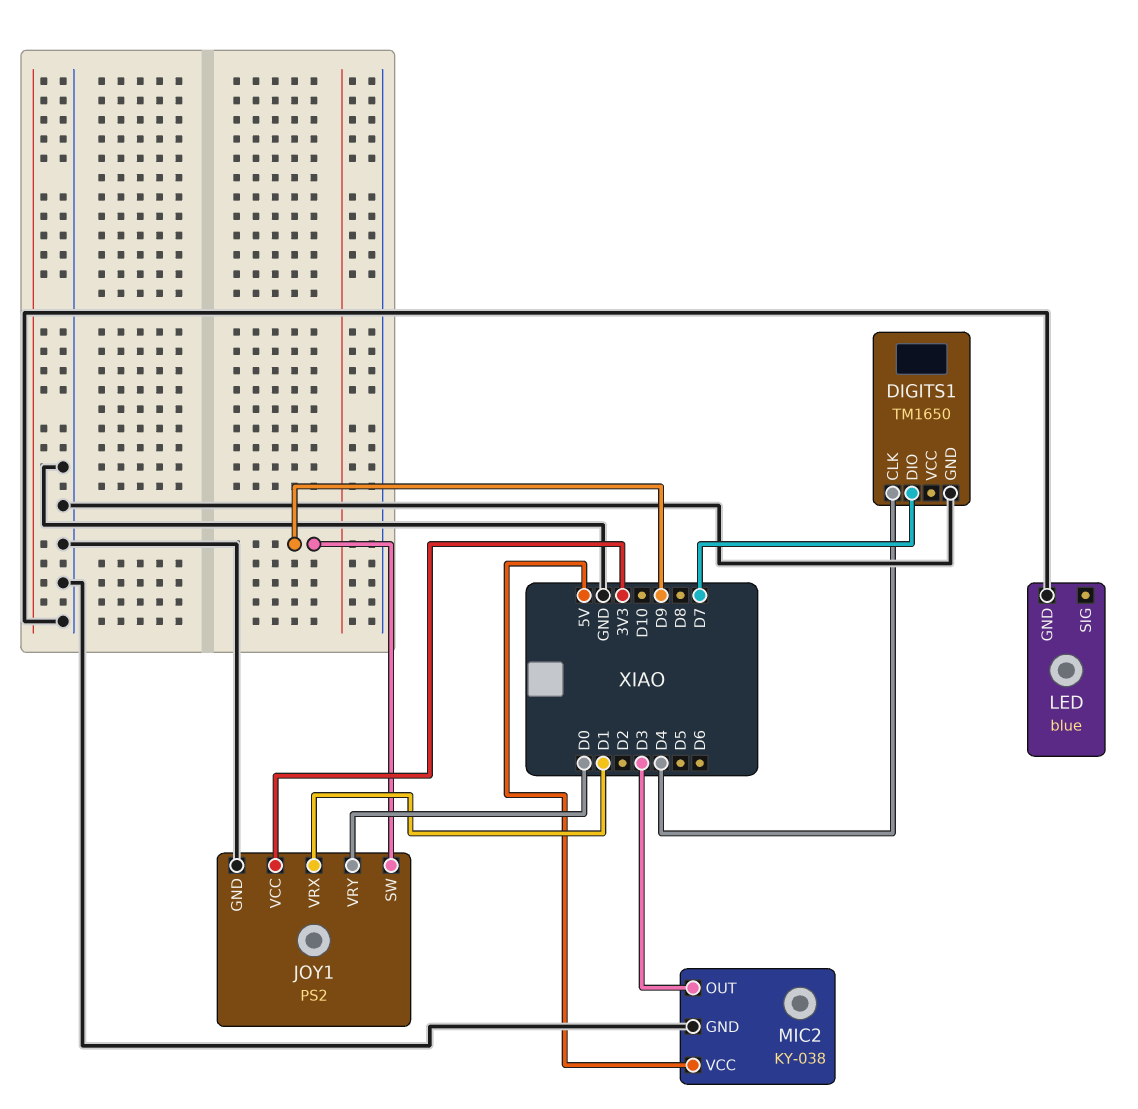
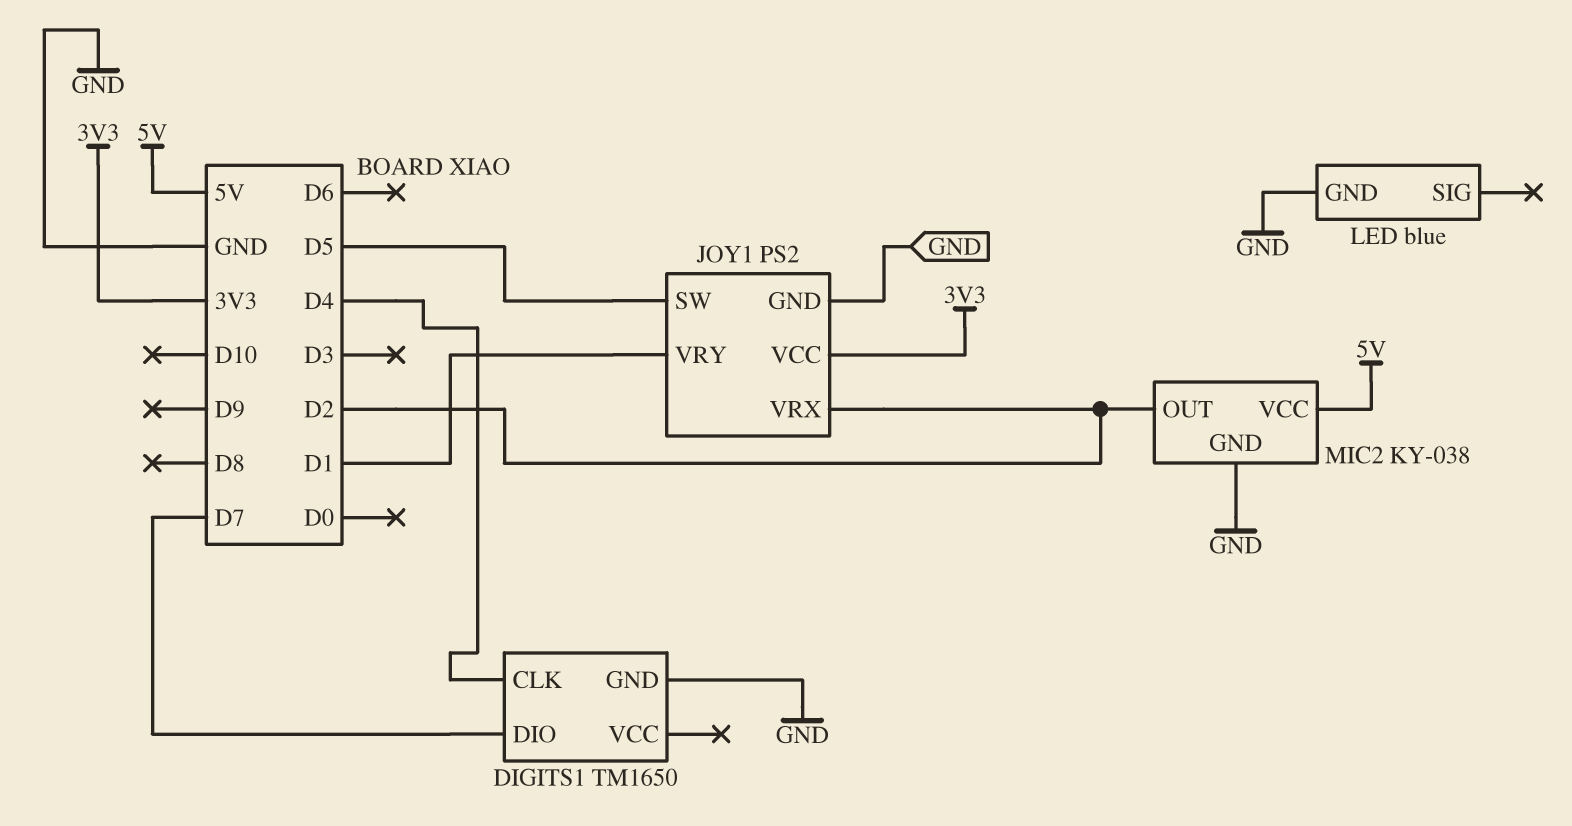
JOY1 pin SW: D9 -> D5
JOY1 pin VRX: D1 -> D2
JOY1 pin VRY: D0 -> D1
MIC2 pin OUT: D3 -> D2

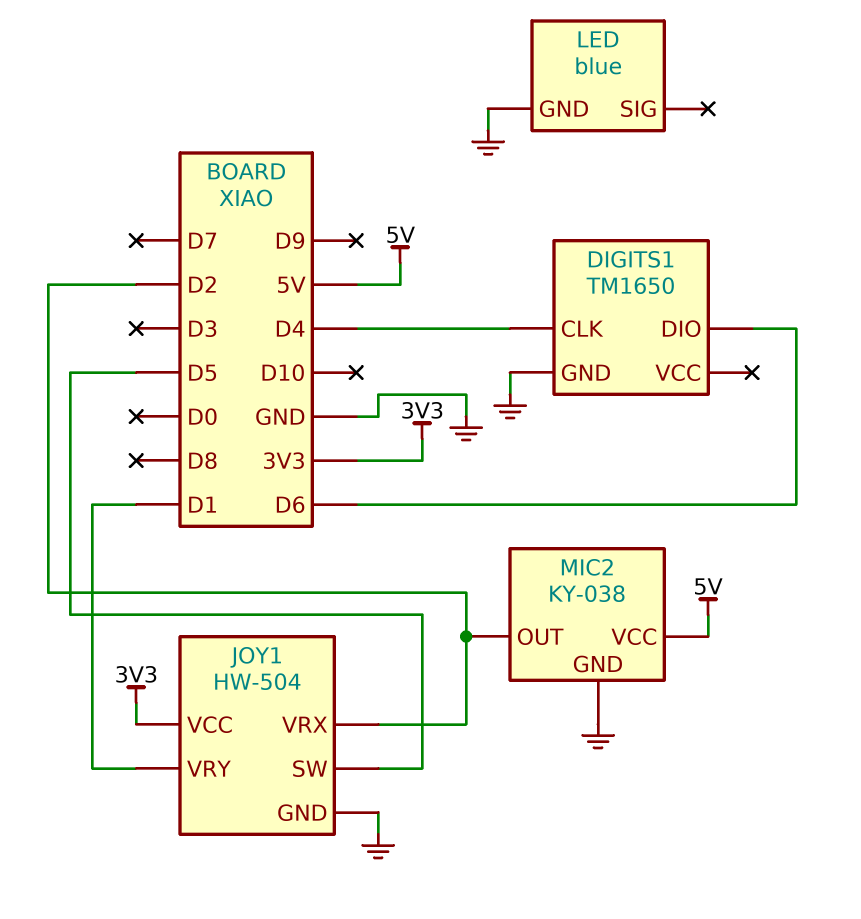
DIGITS1 pin DIO: D7 -> D6
JOY1: PS2 -> HW-504

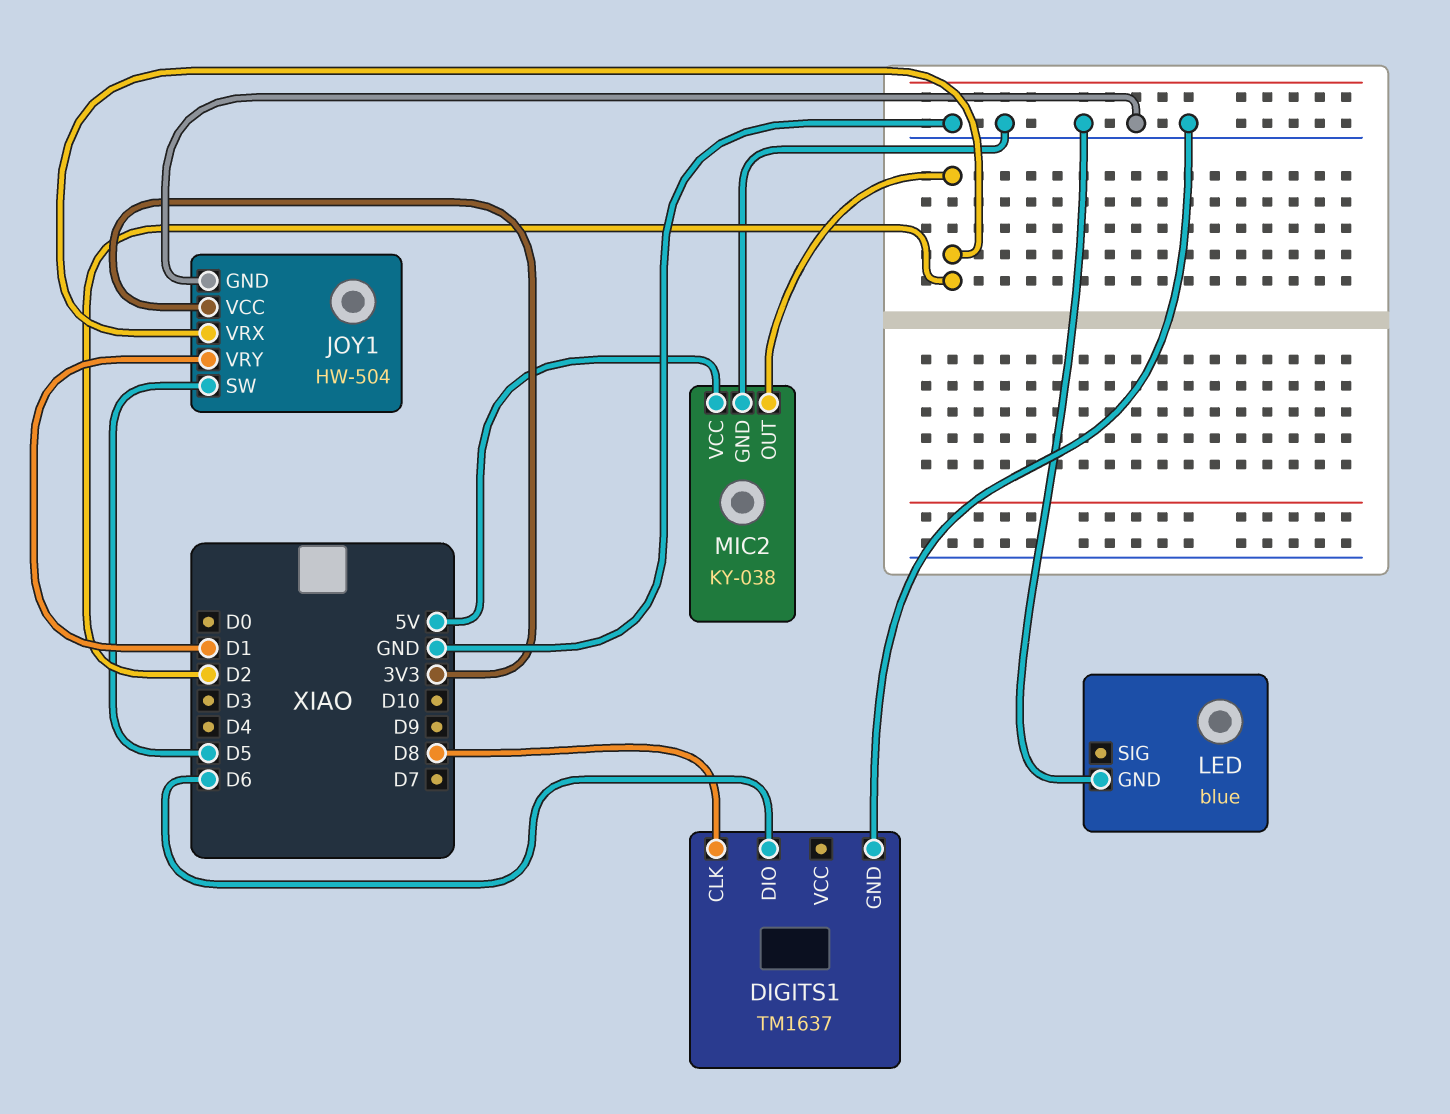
DIGITS1: TM1650 -> TM1637
DIGITS1 pin CLK: D4 -> D8

